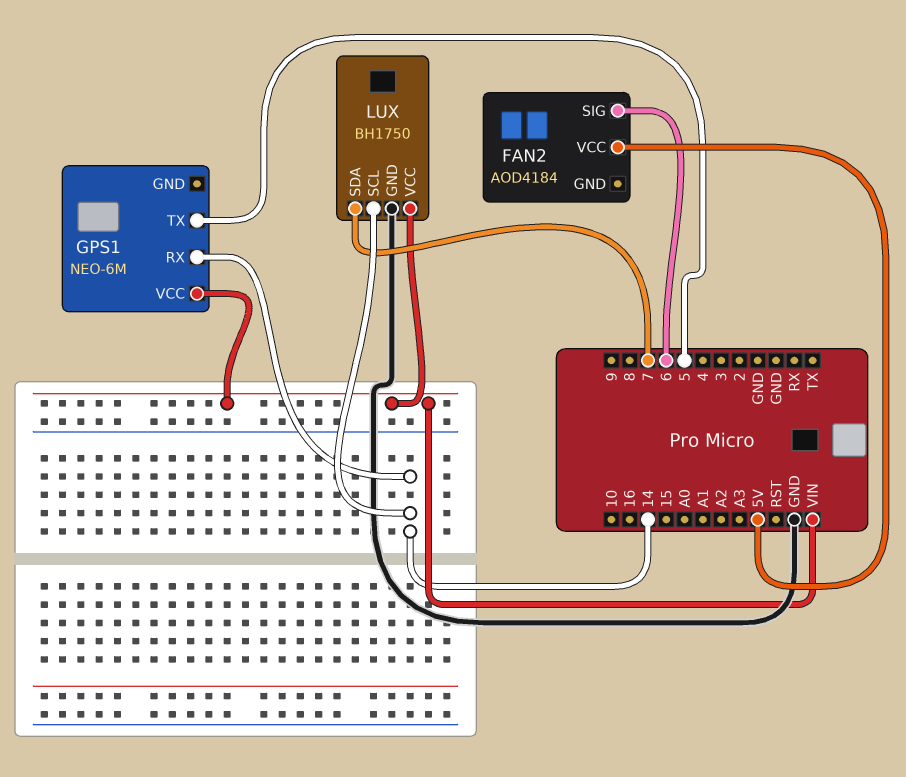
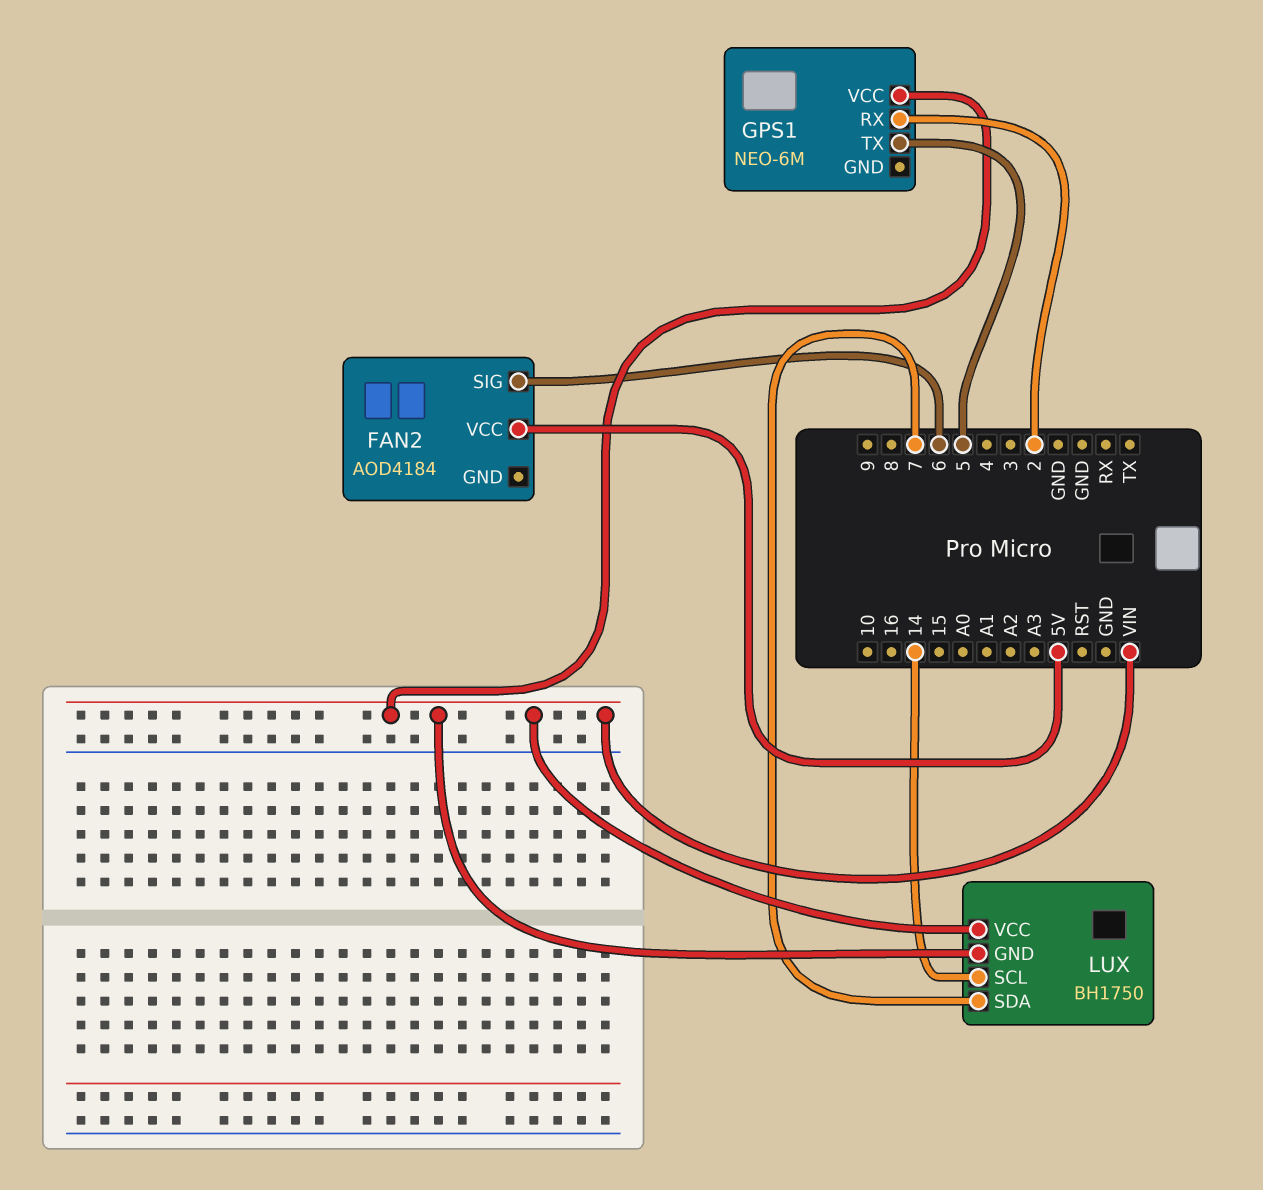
GPS1 pin RX: 14 -> 2
LUX pin GND: GND -> VIN

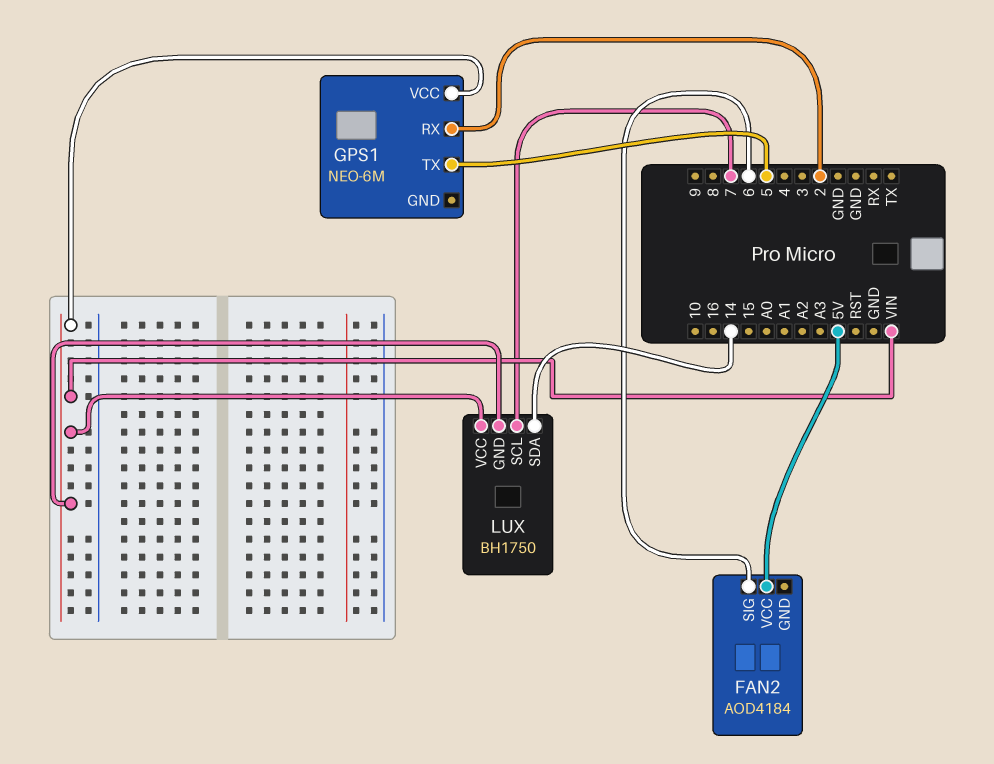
LUX pin SCL: 14 -> 7
LUX pin SDA: 7 -> 14

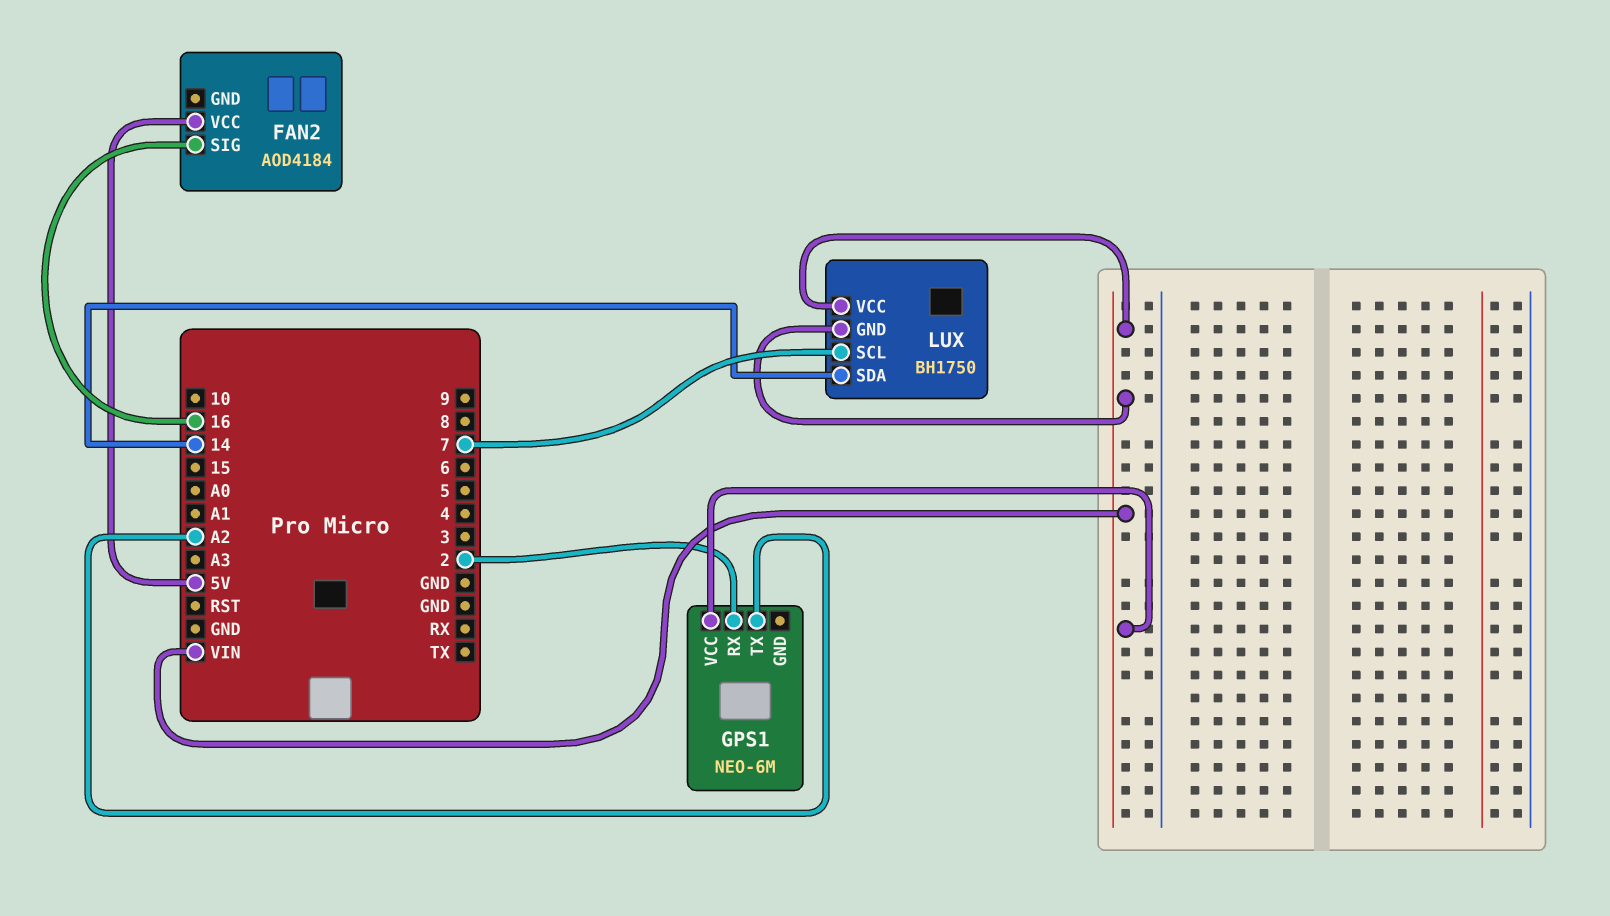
FAN2 pin SIG: 6 -> 16
GPS1 pin TX: 5 -> A2

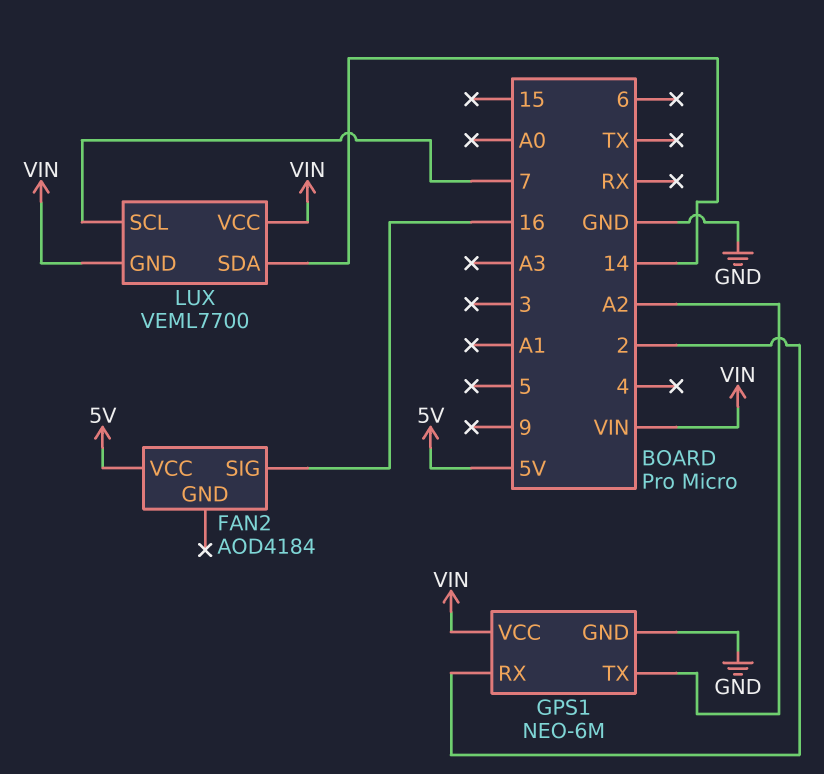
GPS1 pin GND: none -> GND
LUX: BH1750 -> VEML7700

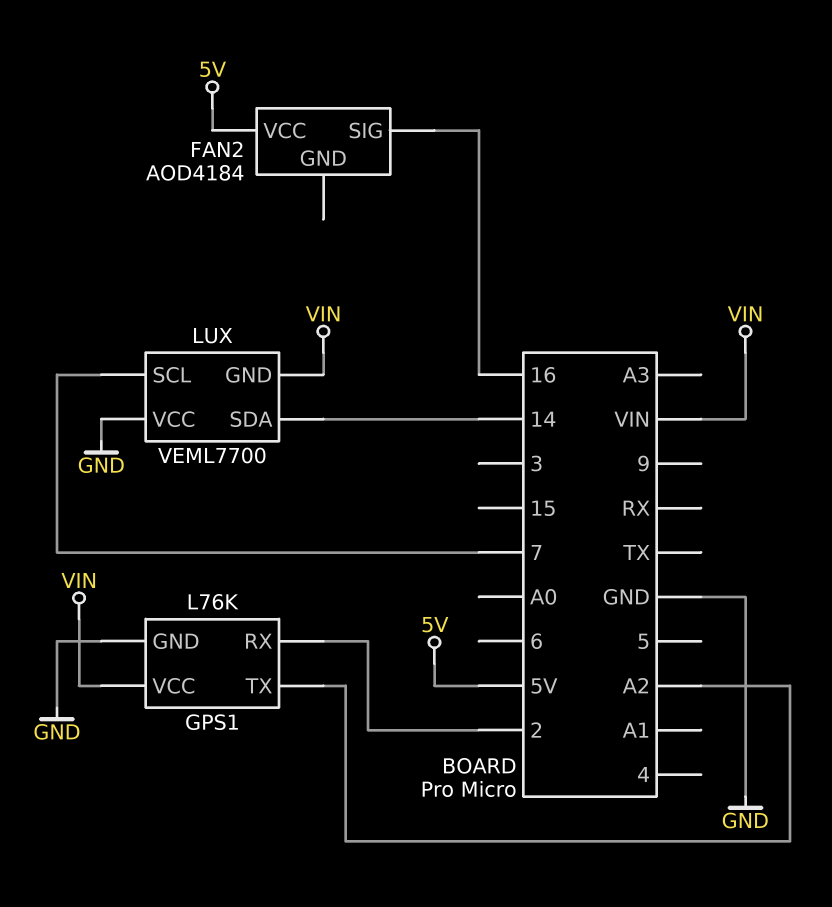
GPS1: NEO-6M -> L76K
LUX pin VCC: VIN -> GND

